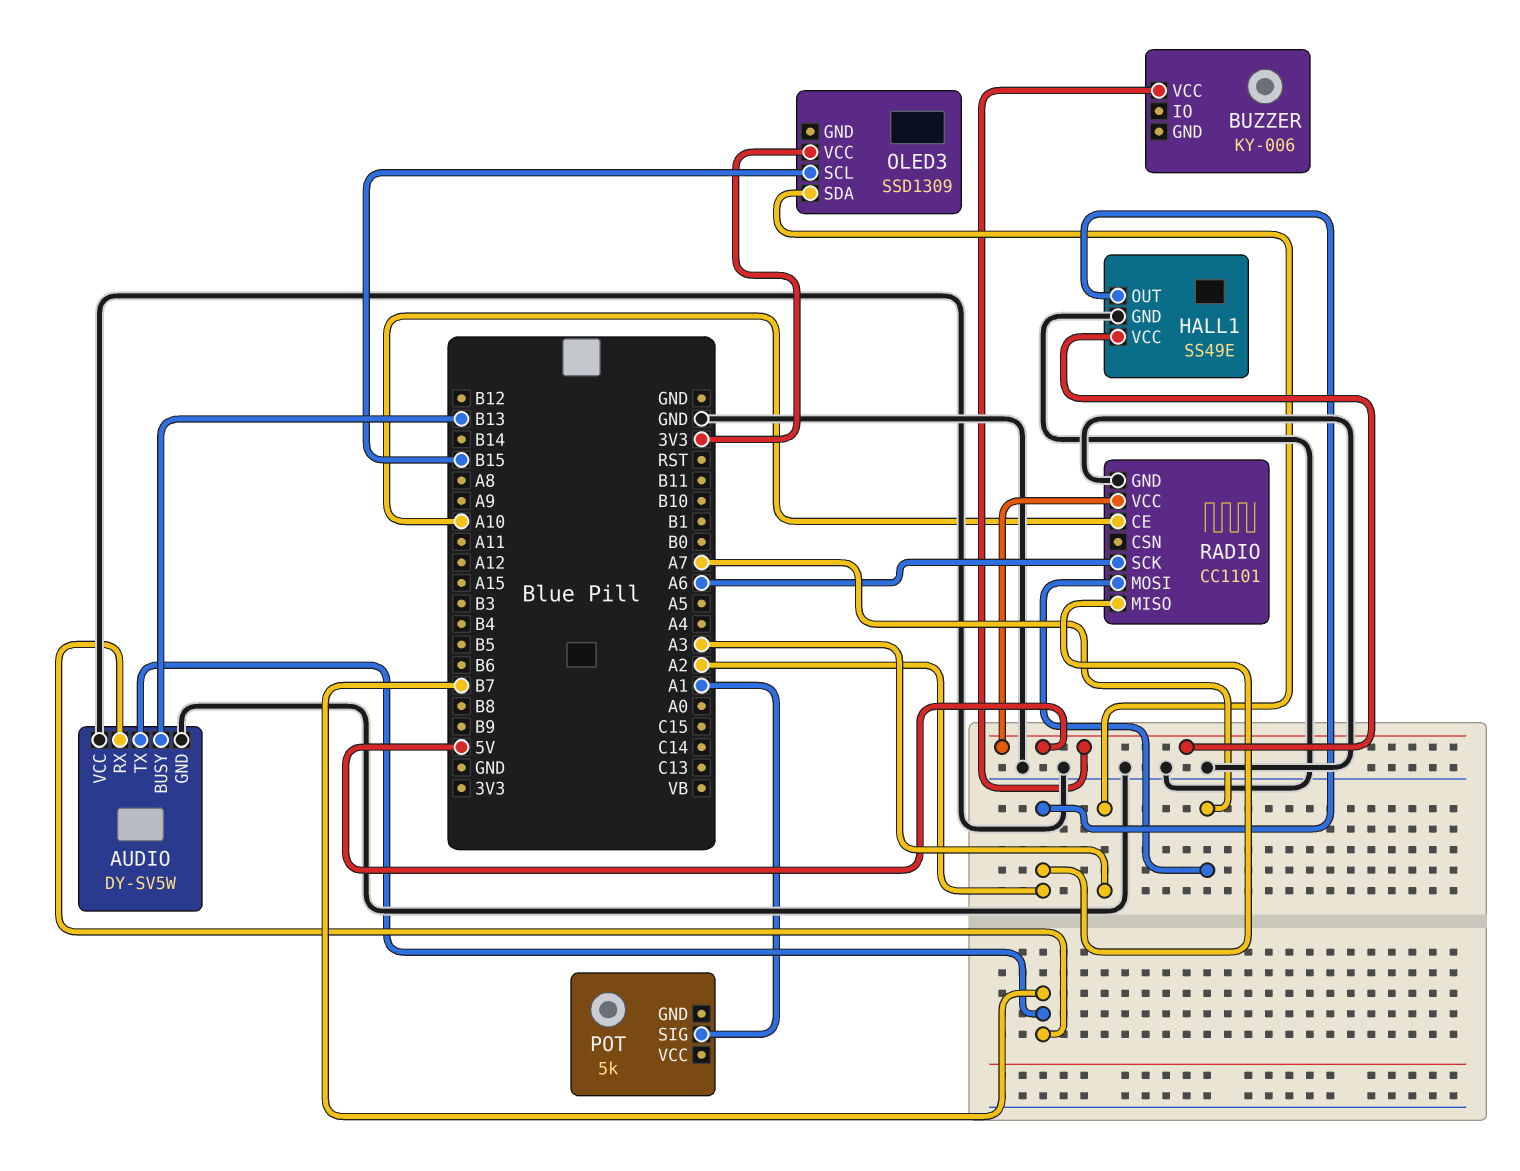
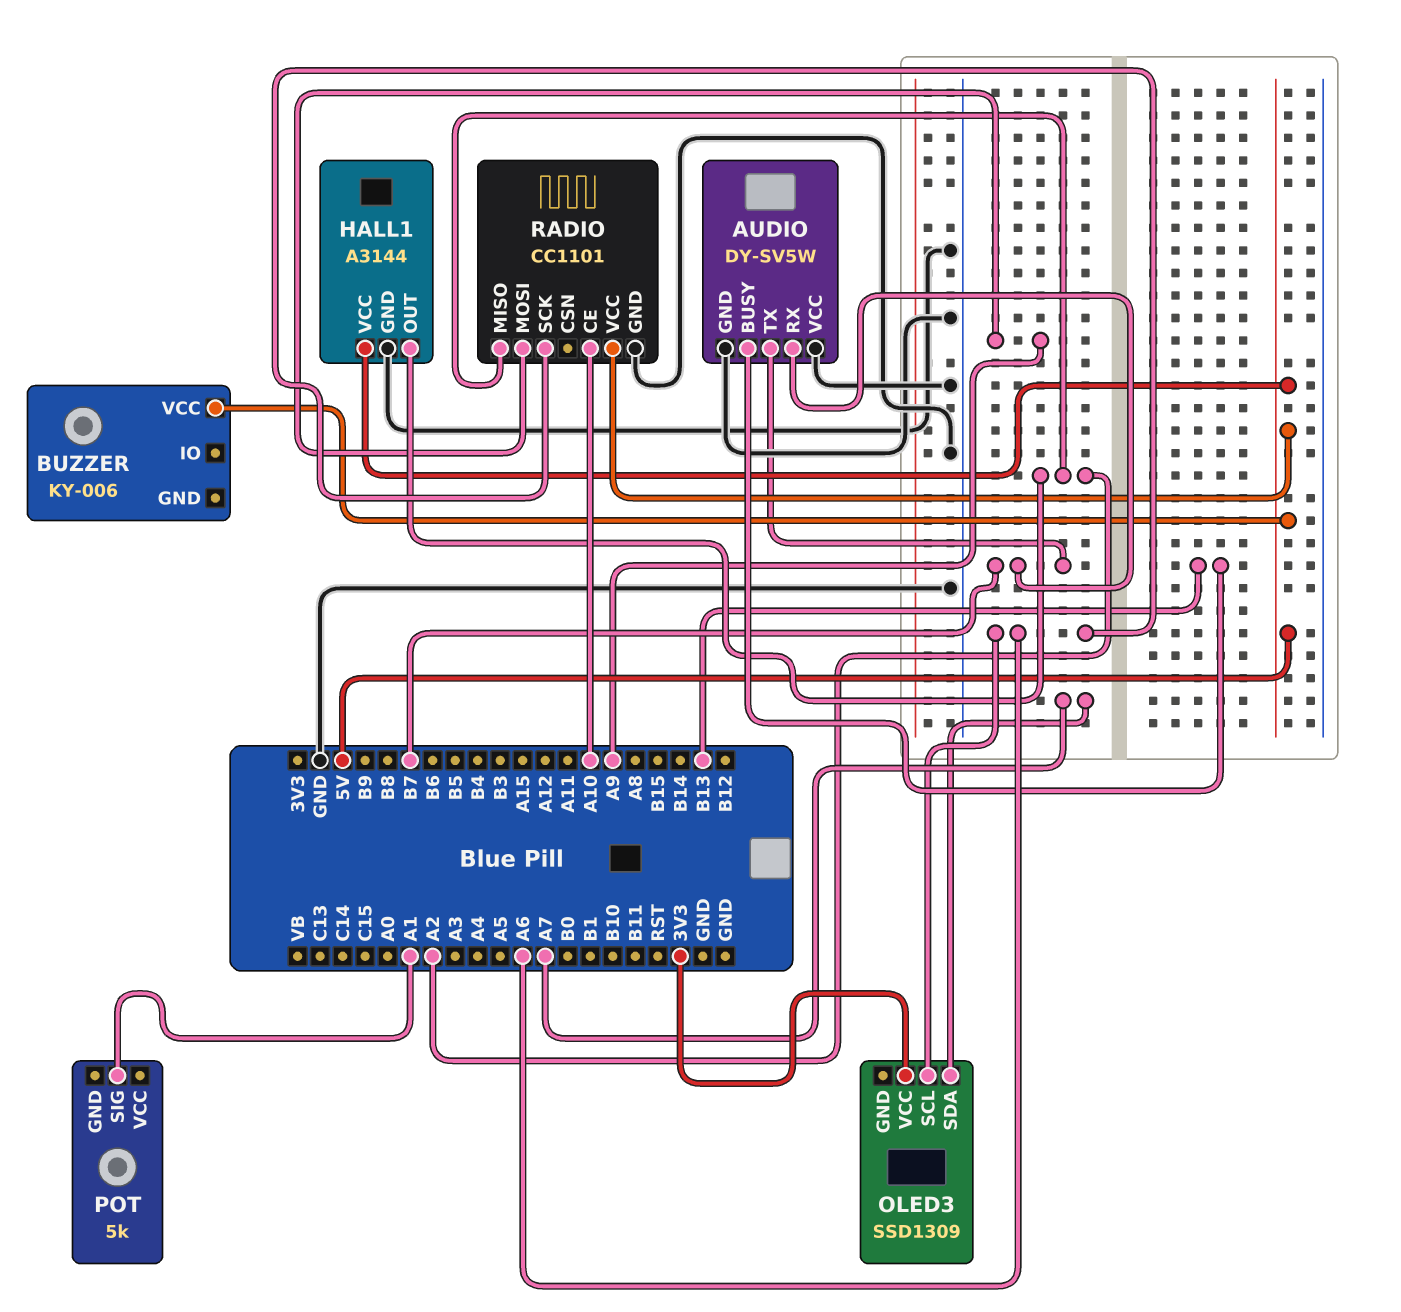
HALL1: SS49E -> A3144
OLED3 pin SCL: B15 -> A6
OLED3 pin SDA: A3 -> A7
RADIO pin MOSI: A7 -> A9

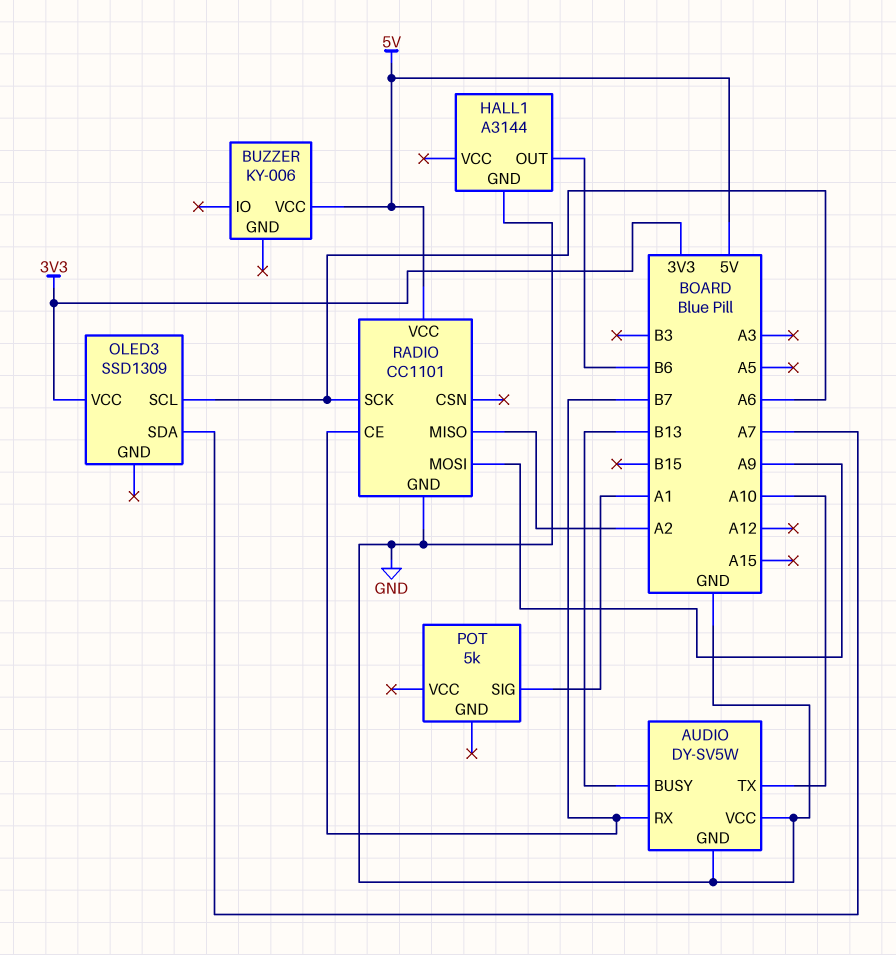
AUDIO pin TX: B7 -> A10
HALL1 pin OUT: A2 -> B6
HALL1 pin VCC: 5V -> none
RADIO pin CE: A10 -> B7

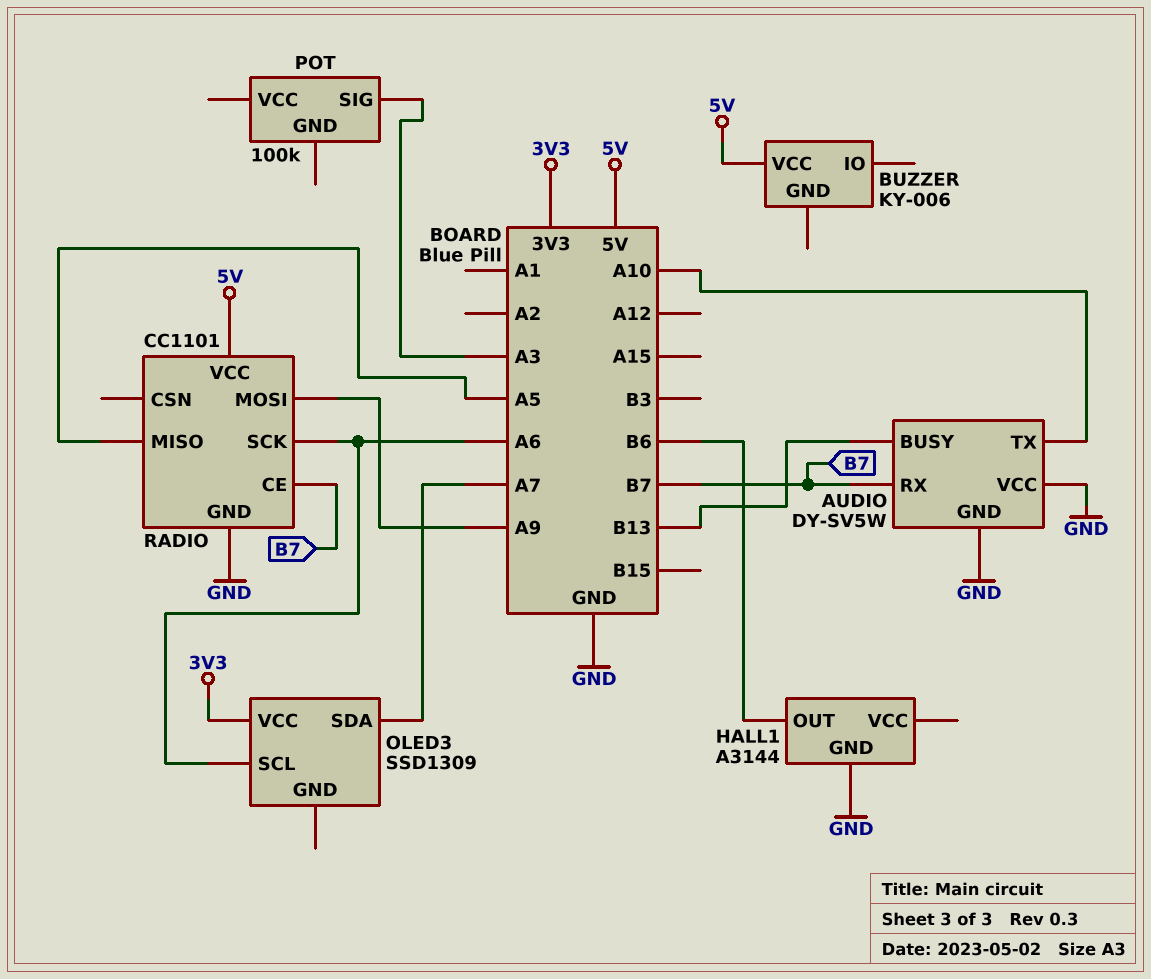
POT: 5k -> 100k
POT pin SIG: A1 -> A3
RADIO pin MISO: A2 -> A5

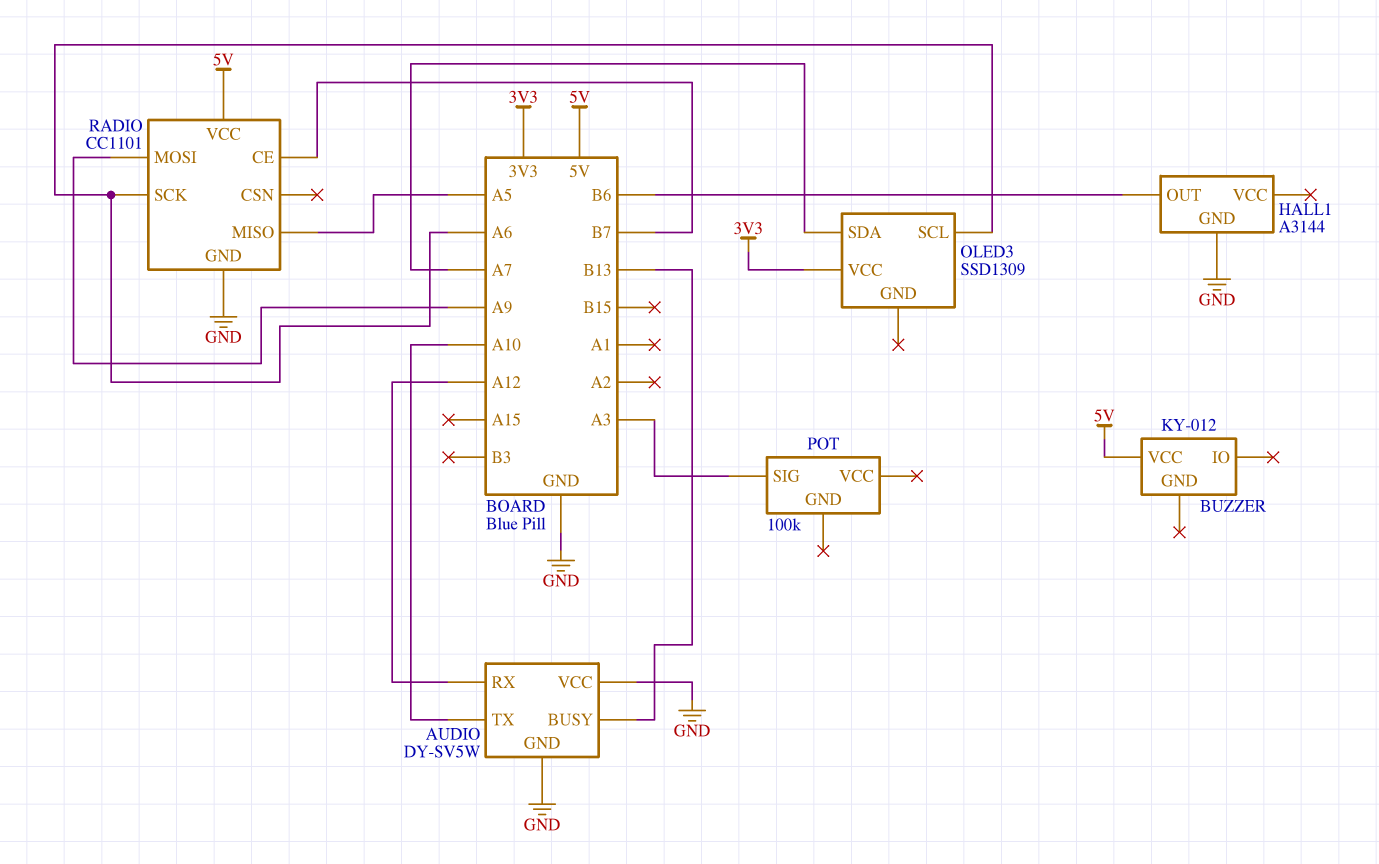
AUDIO pin RX: B7 -> A12
BUZZER: KY-006 -> KY-012

